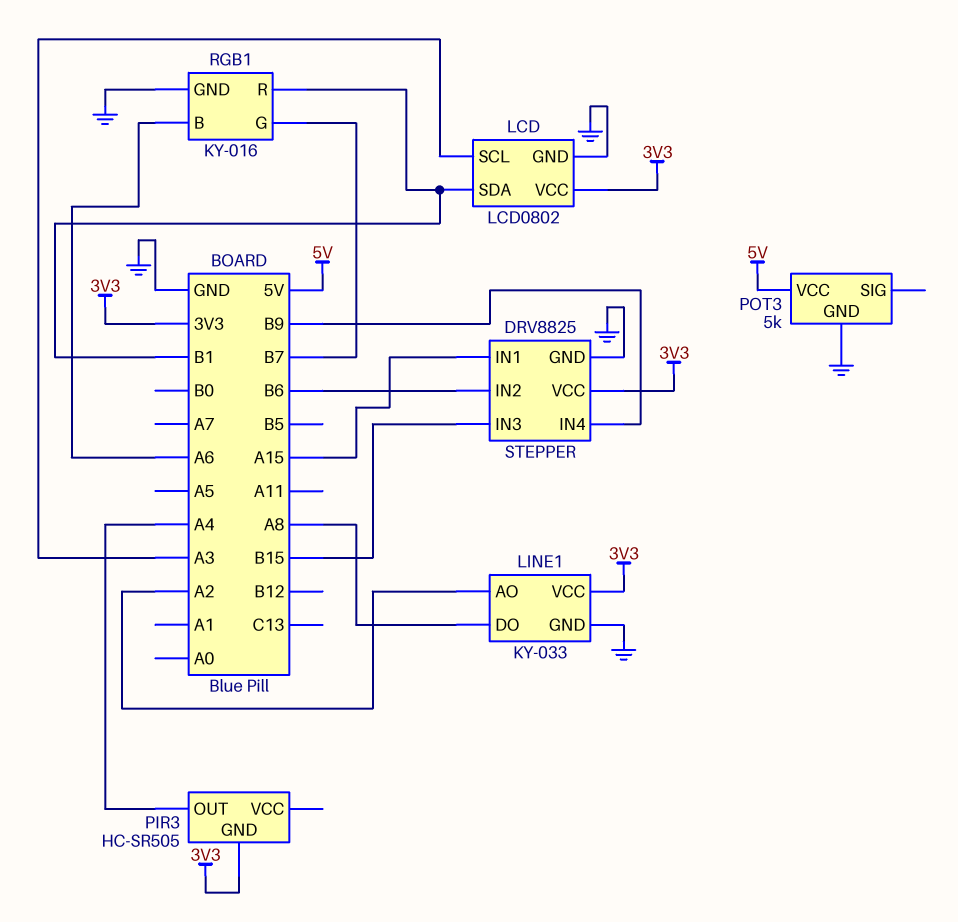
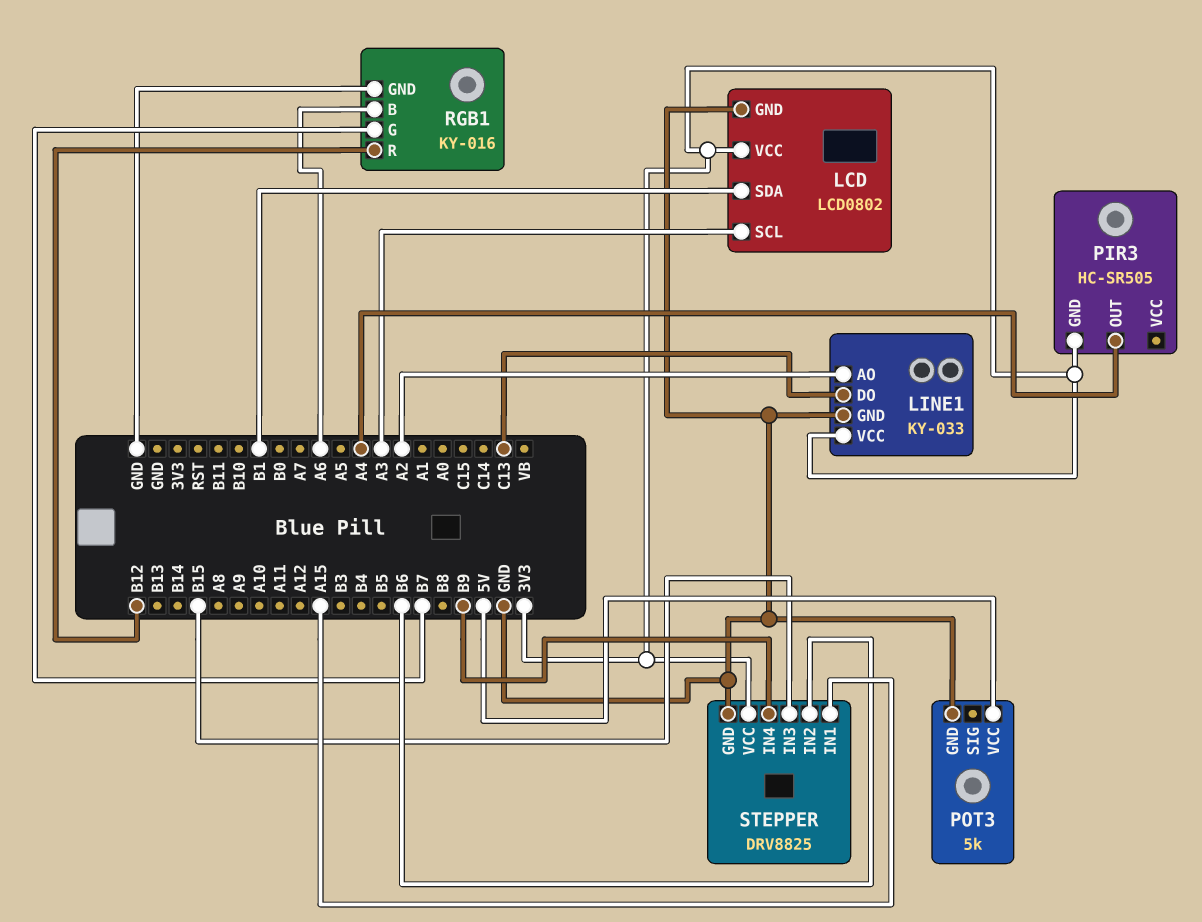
LINE1 pin DO: A8 -> C13
RGB1 pin R: B1 -> B12

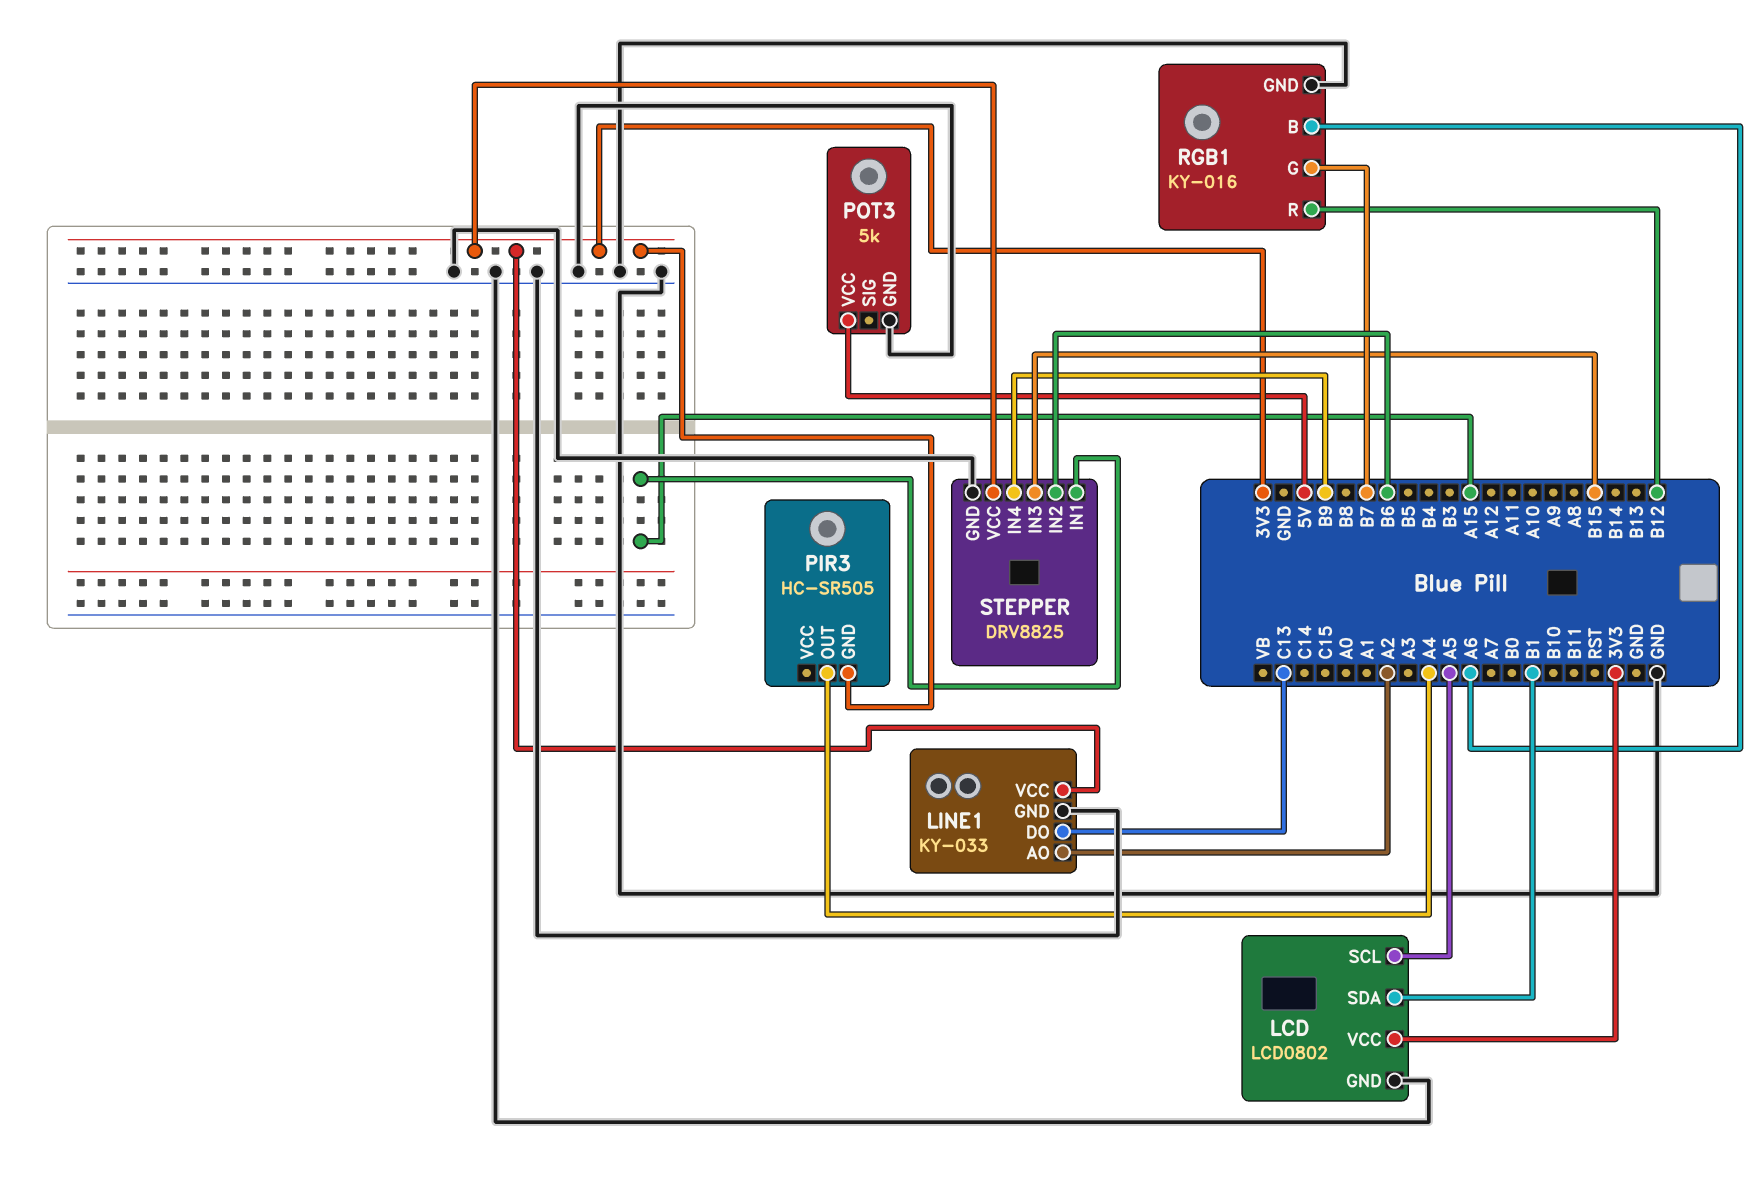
LCD pin SCL: A3 -> A5

